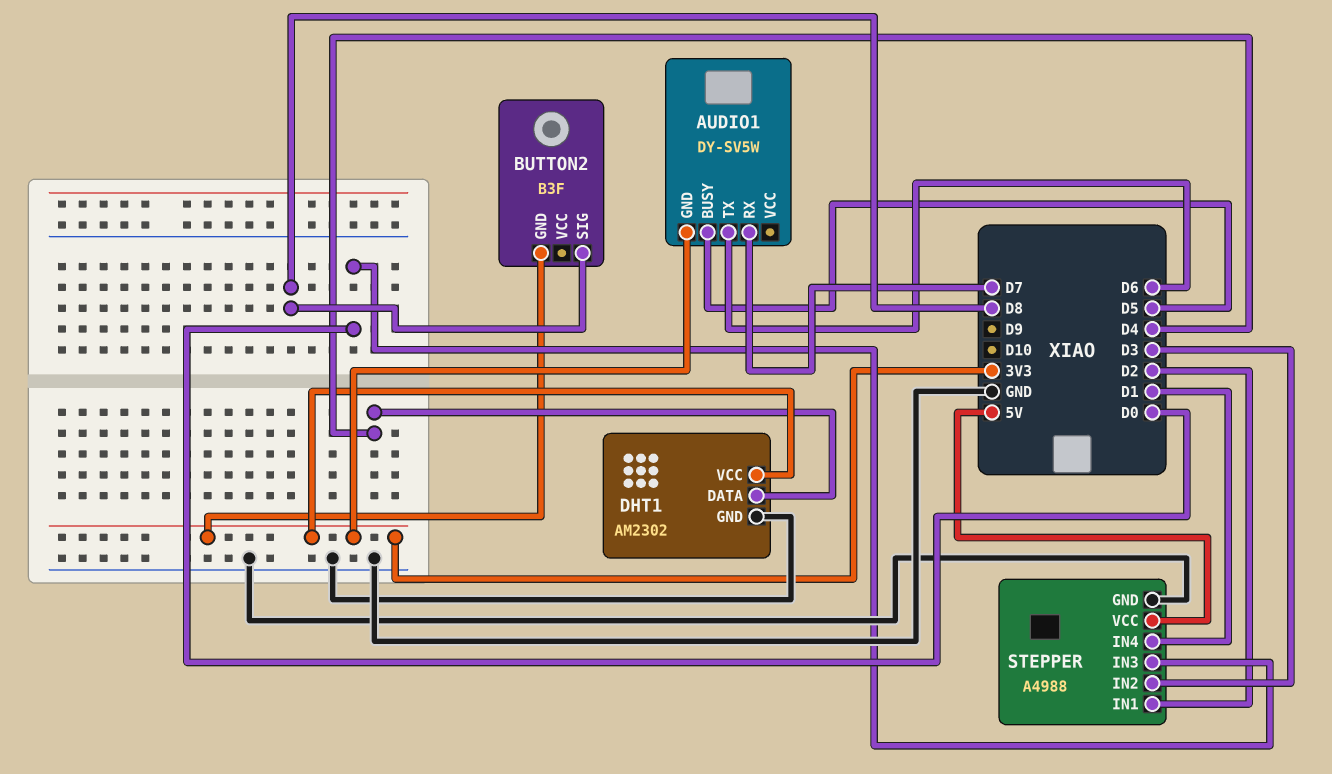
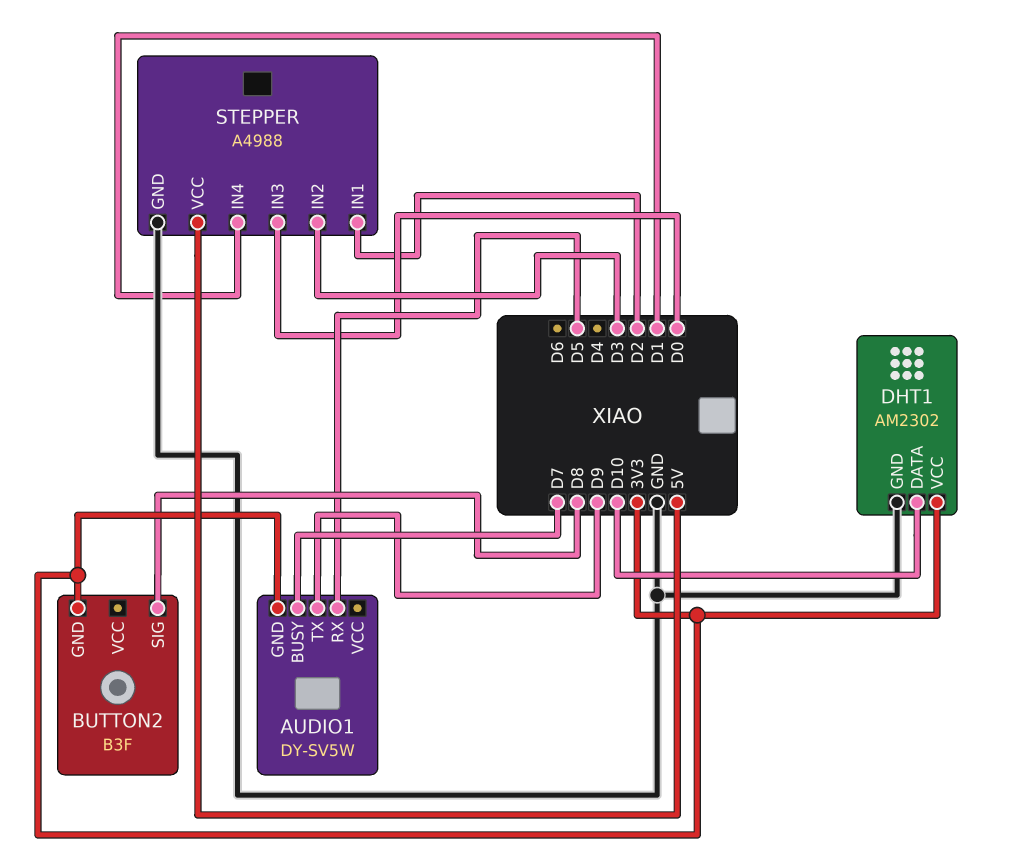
AUDIO1 pin BUSY: D5 -> D7
AUDIO1 pin RX: D7 -> D5
AUDIO1 pin TX: D6 -> D9
DHT1 pin DATA: D4 -> D10

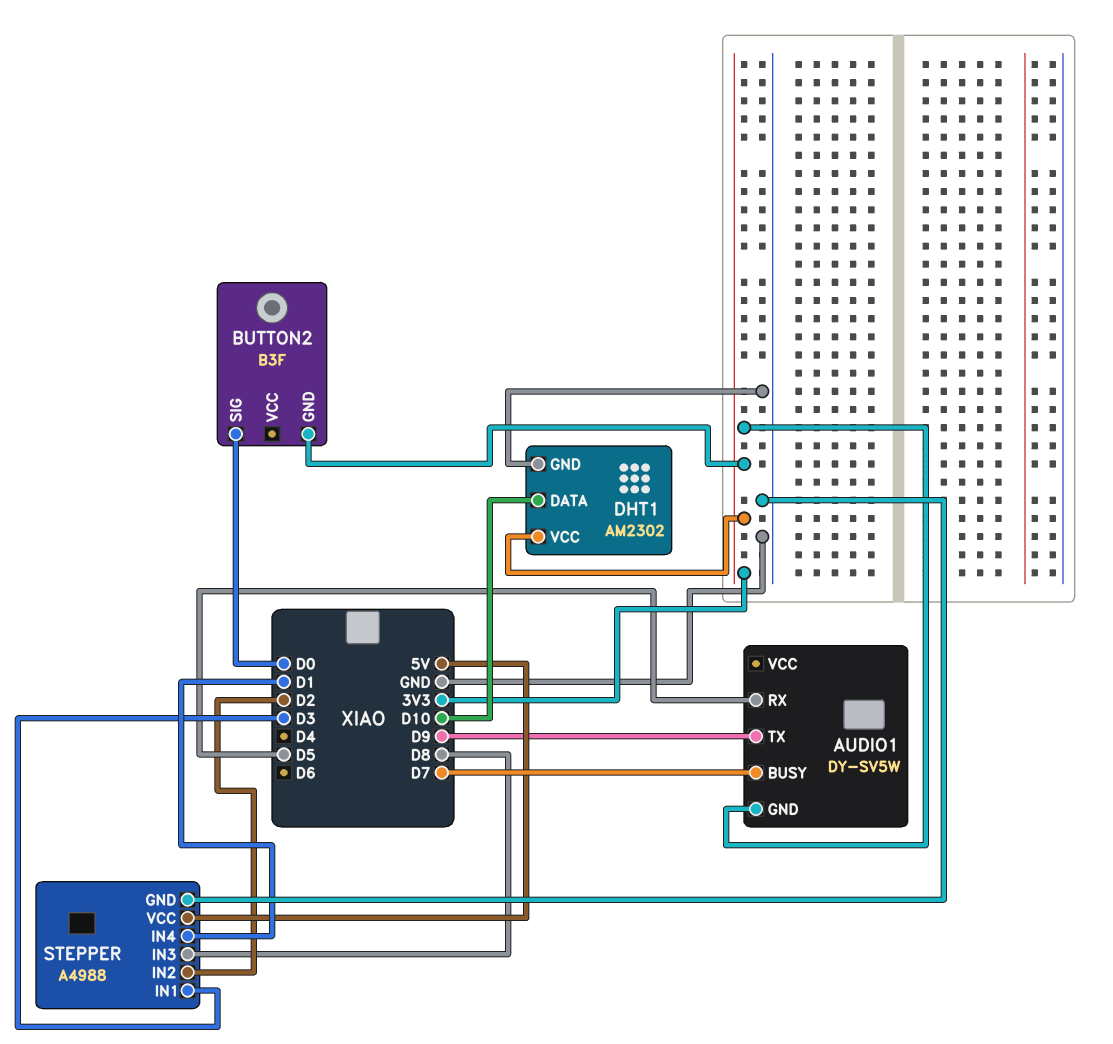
BUTTON2 pin SIG: D8 -> D0
STEPPER pin IN1: D2 -> D3
STEPPER pin IN2: D3 -> D2
STEPPER pin IN3: D0 -> D8

